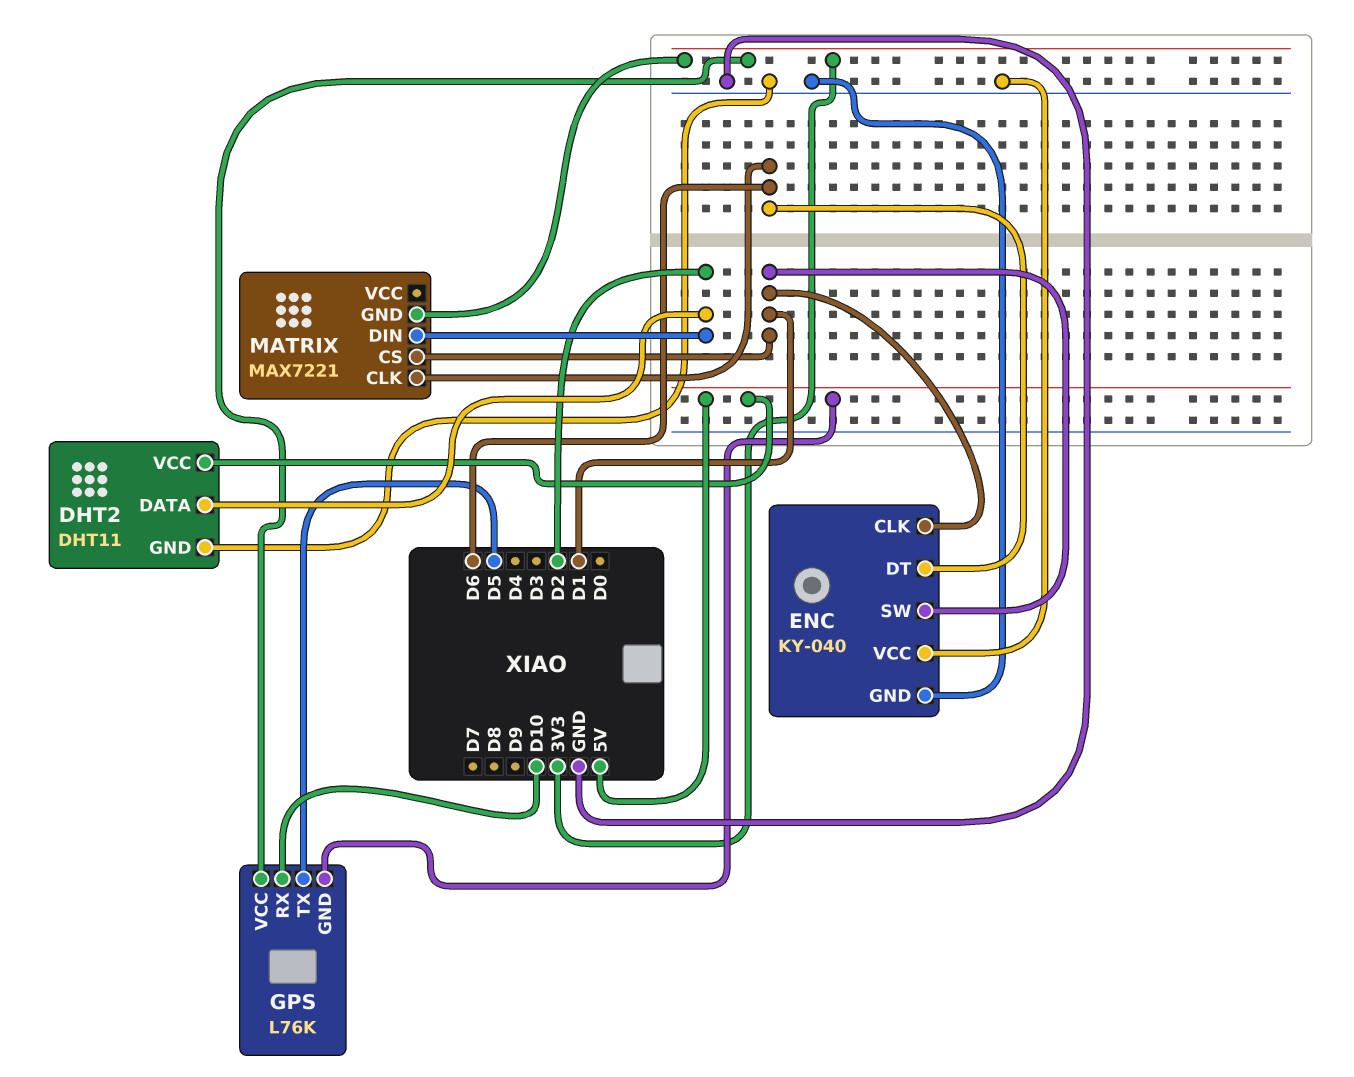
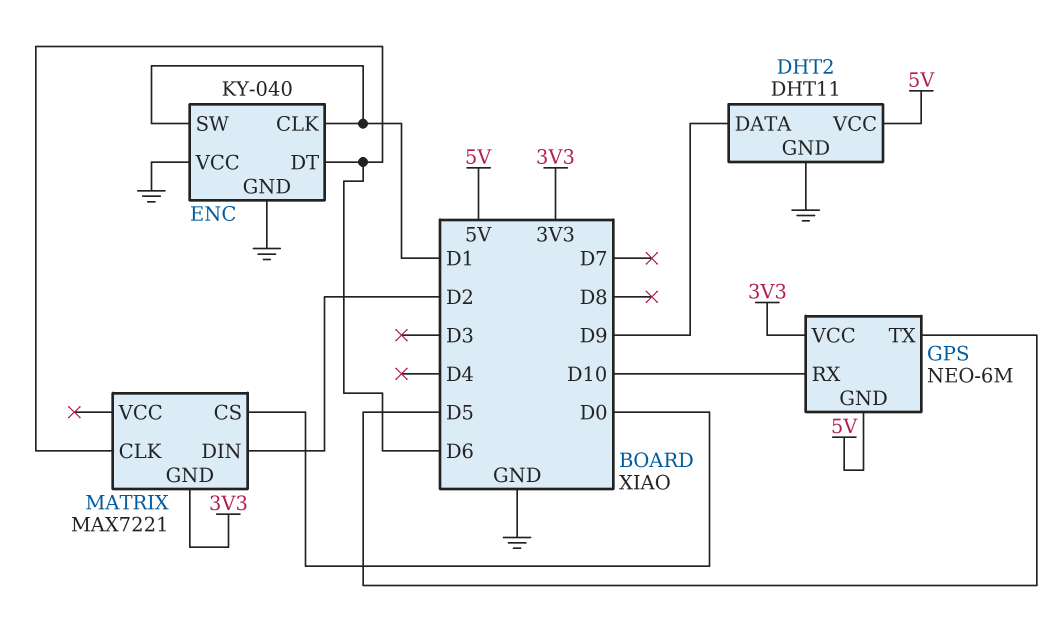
DHT2 pin DATA: D2 -> D9
GPS: L76K -> NEO-6M
MATRIX pin CS: D1 -> D0

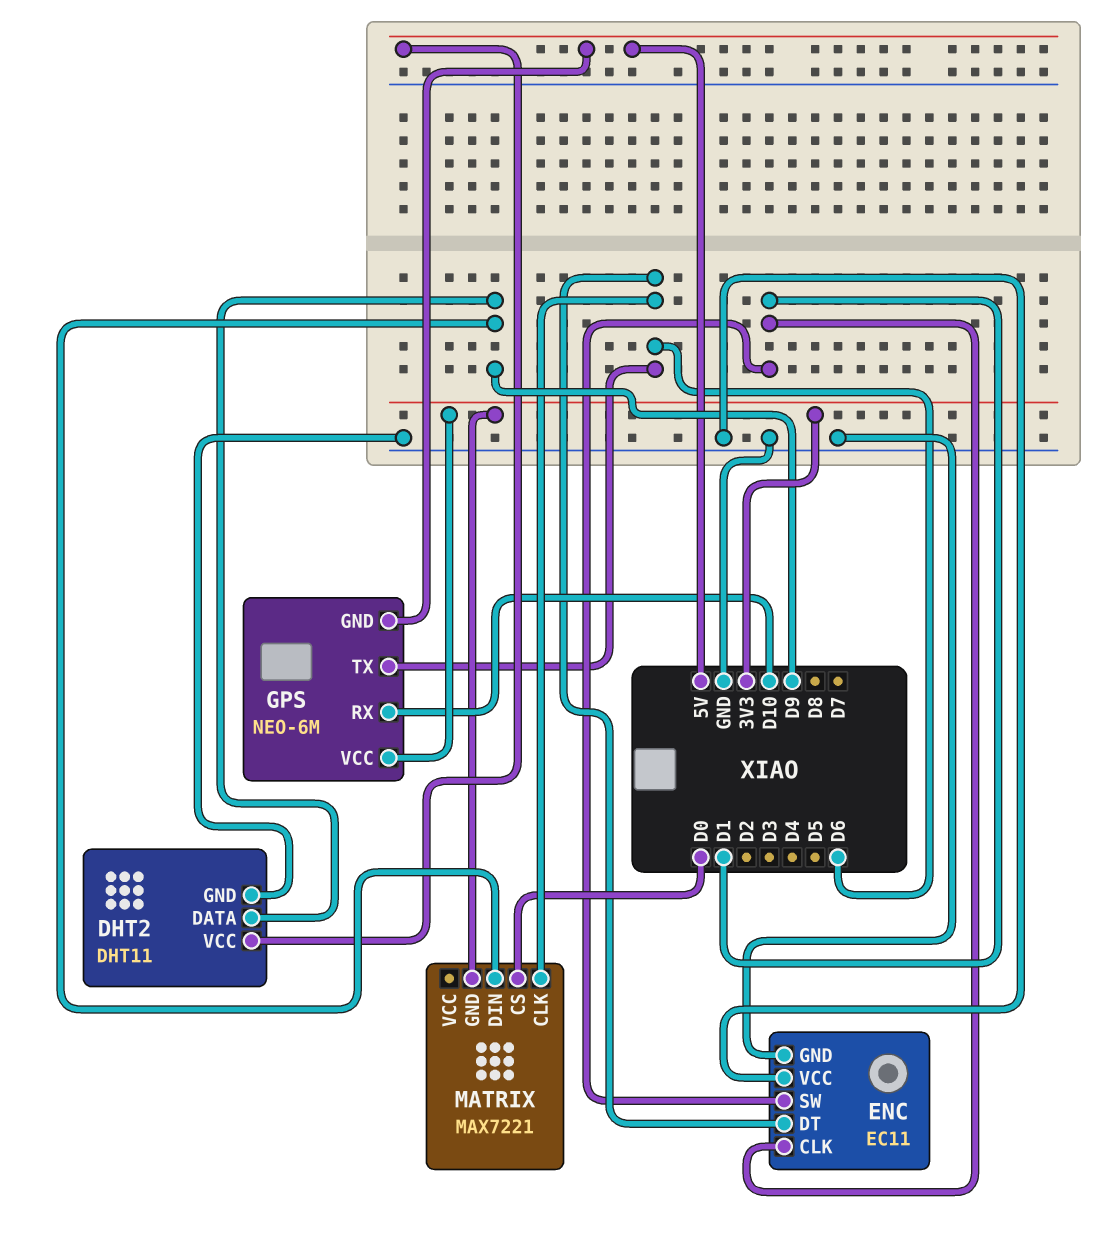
ENC: KY-040 -> EC11
GPS pin TX: D5 -> D6
MATRIX pin DIN: D2 -> D9

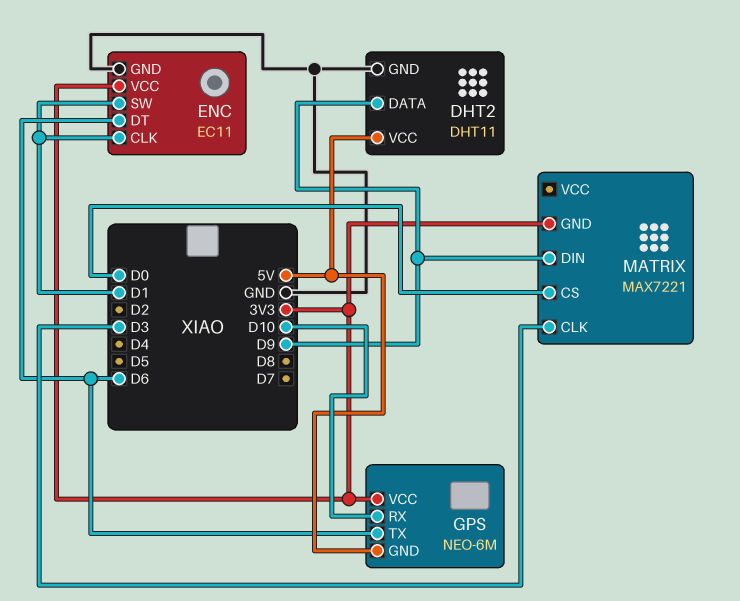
ENC pin VCC: GND -> 3V3
MATRIX pin CLK: D6 -> D3

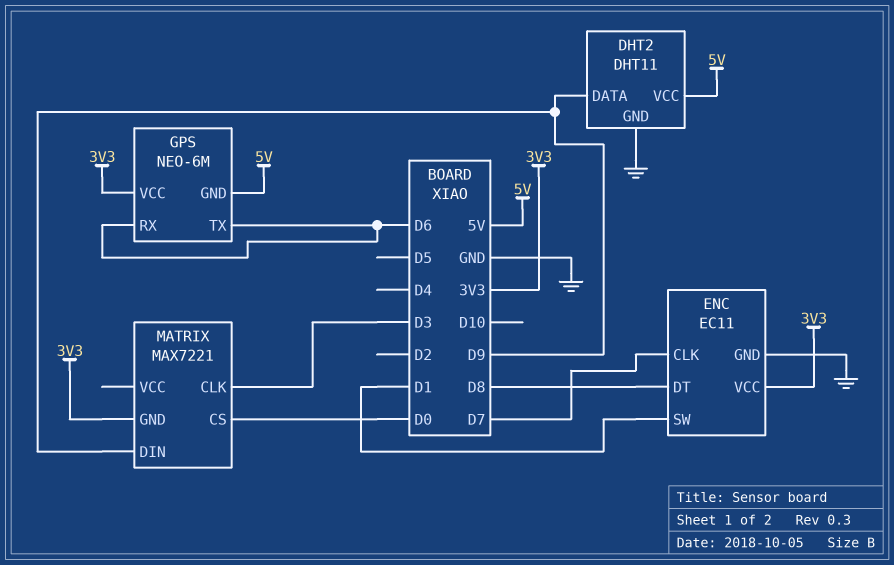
ENC pin CLK: D1 -> D7
ENC pin DT: D6 -> D8
GPS pin RX: D10 -> D6

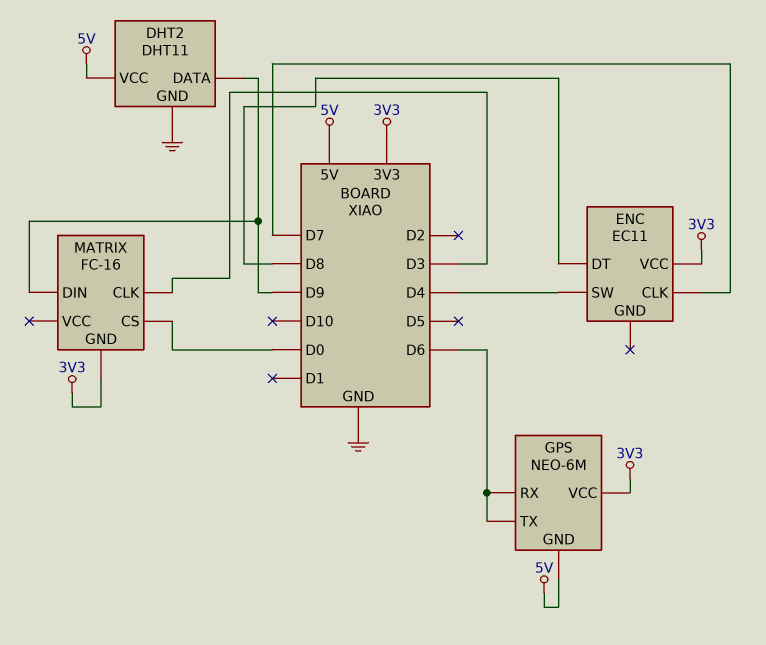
ENC pin GND: GND -> none
ENC pin SW: D1 -> D4
MATRIX: MAX7221 -> FC-16

